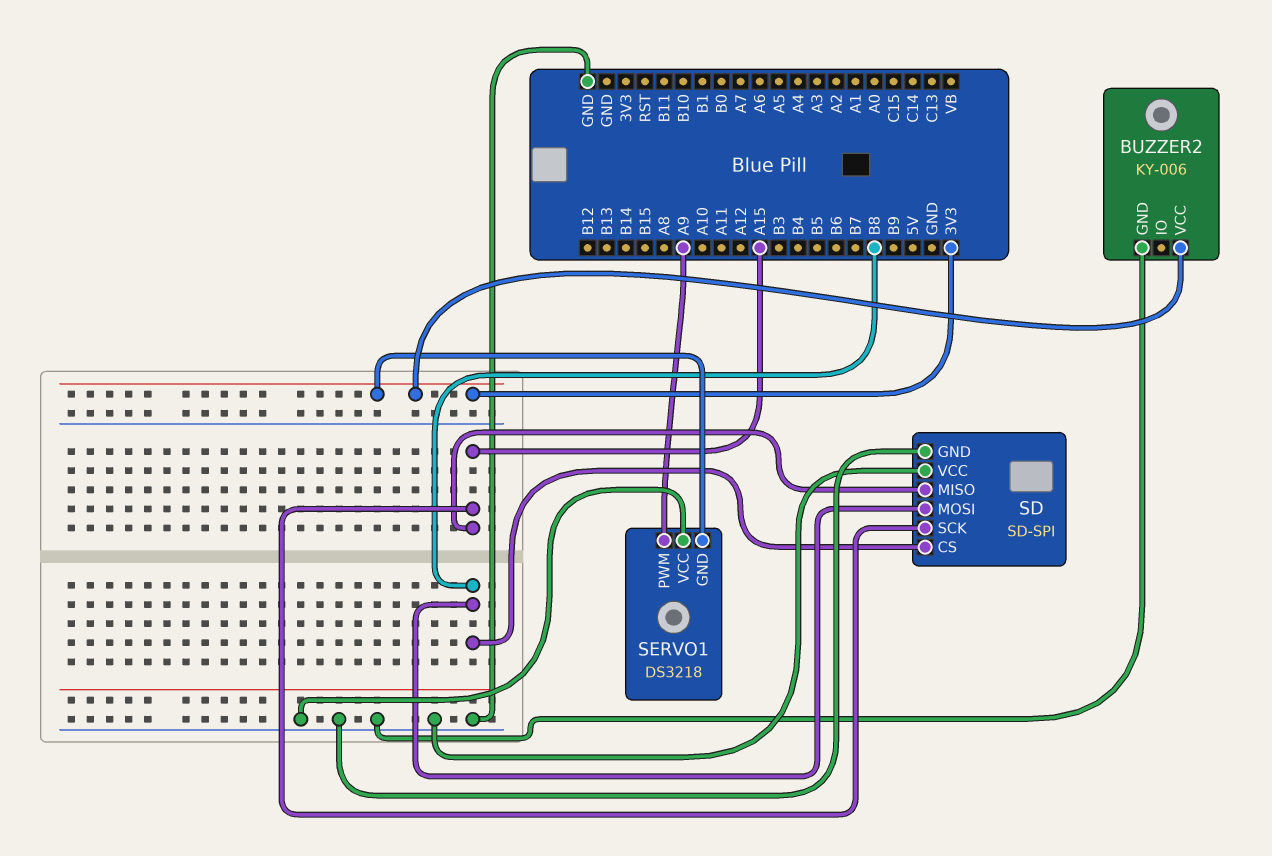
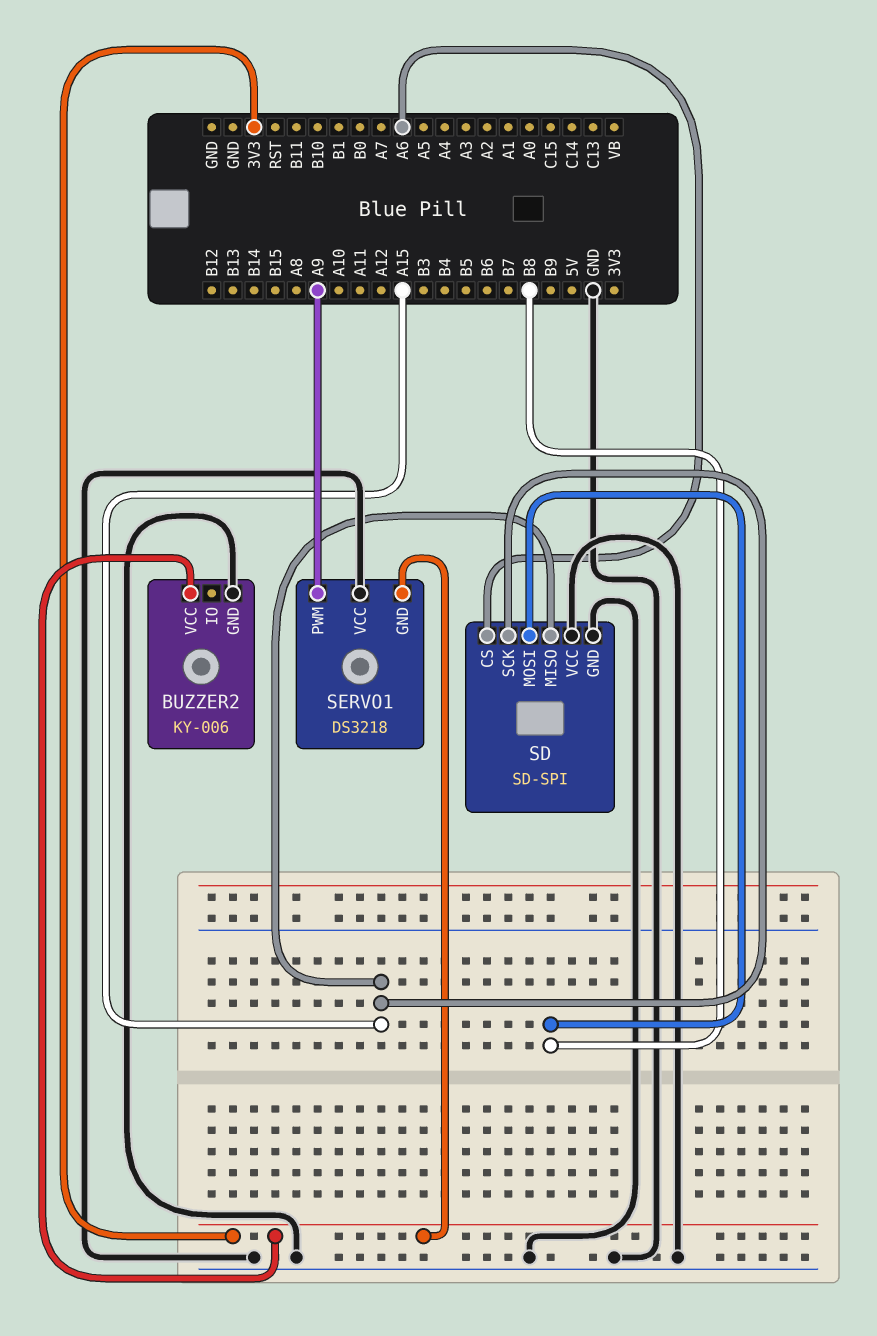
SD pin CS: B8 -> A6

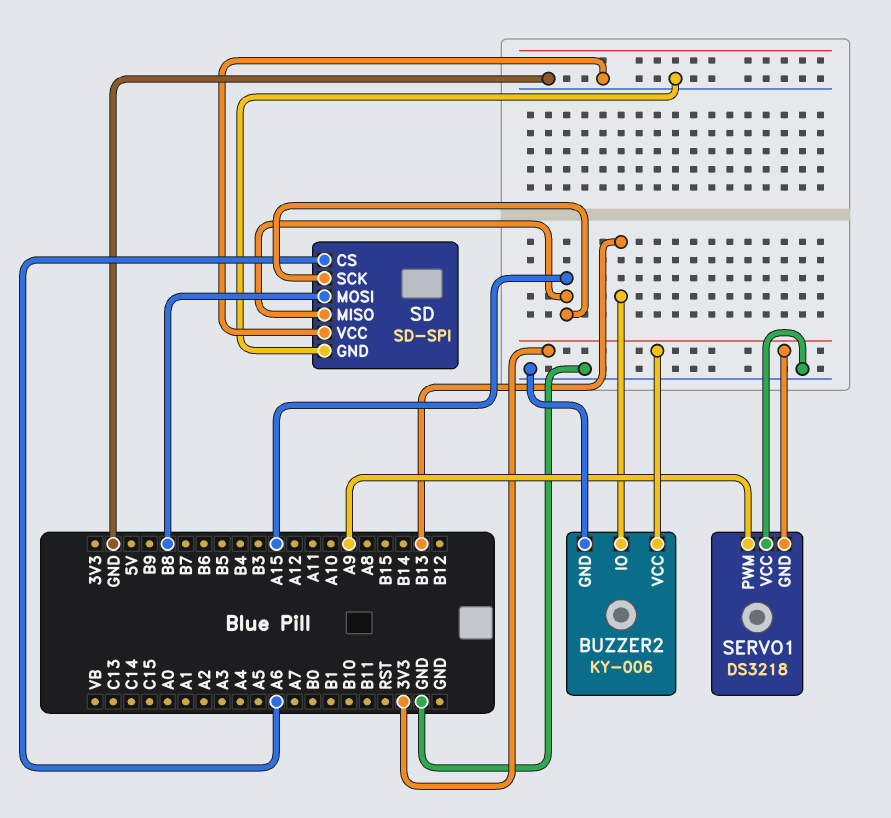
BUZZER2 pin IO: none -> B13

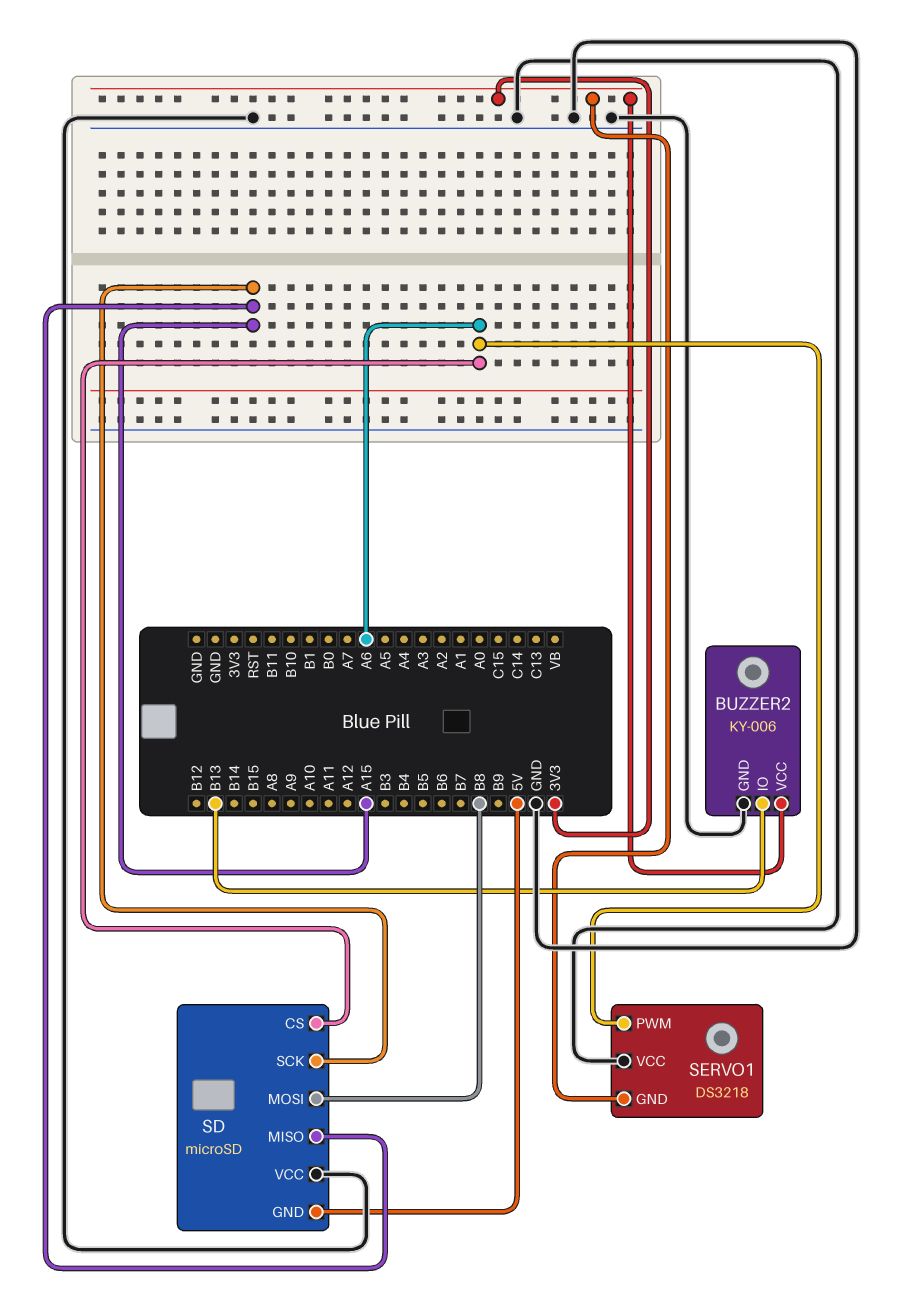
SD: SD-SPI -> microSD
SD pin GND: GND -> 5V
SERVO1 pin PWM: A9 -> A6

